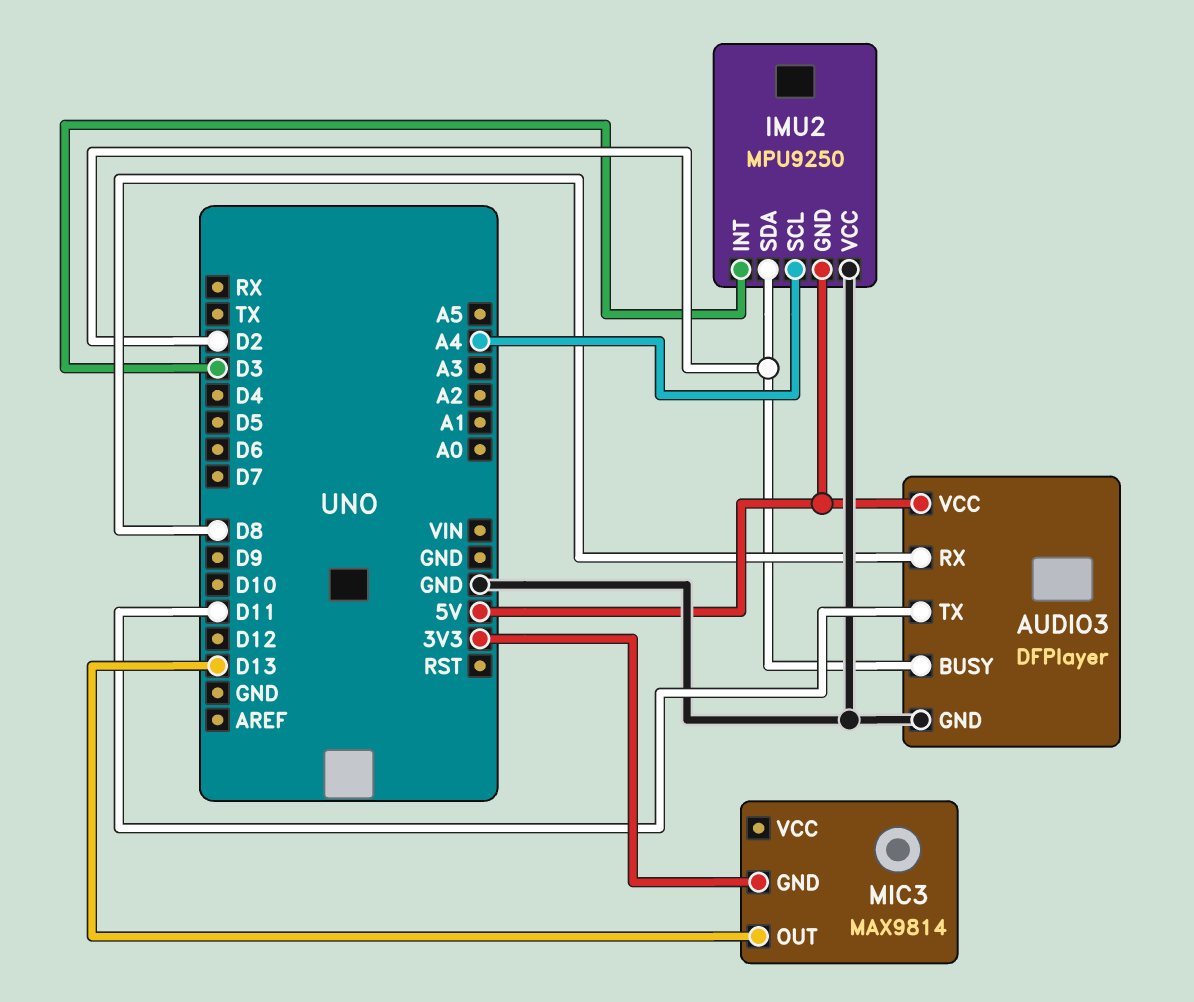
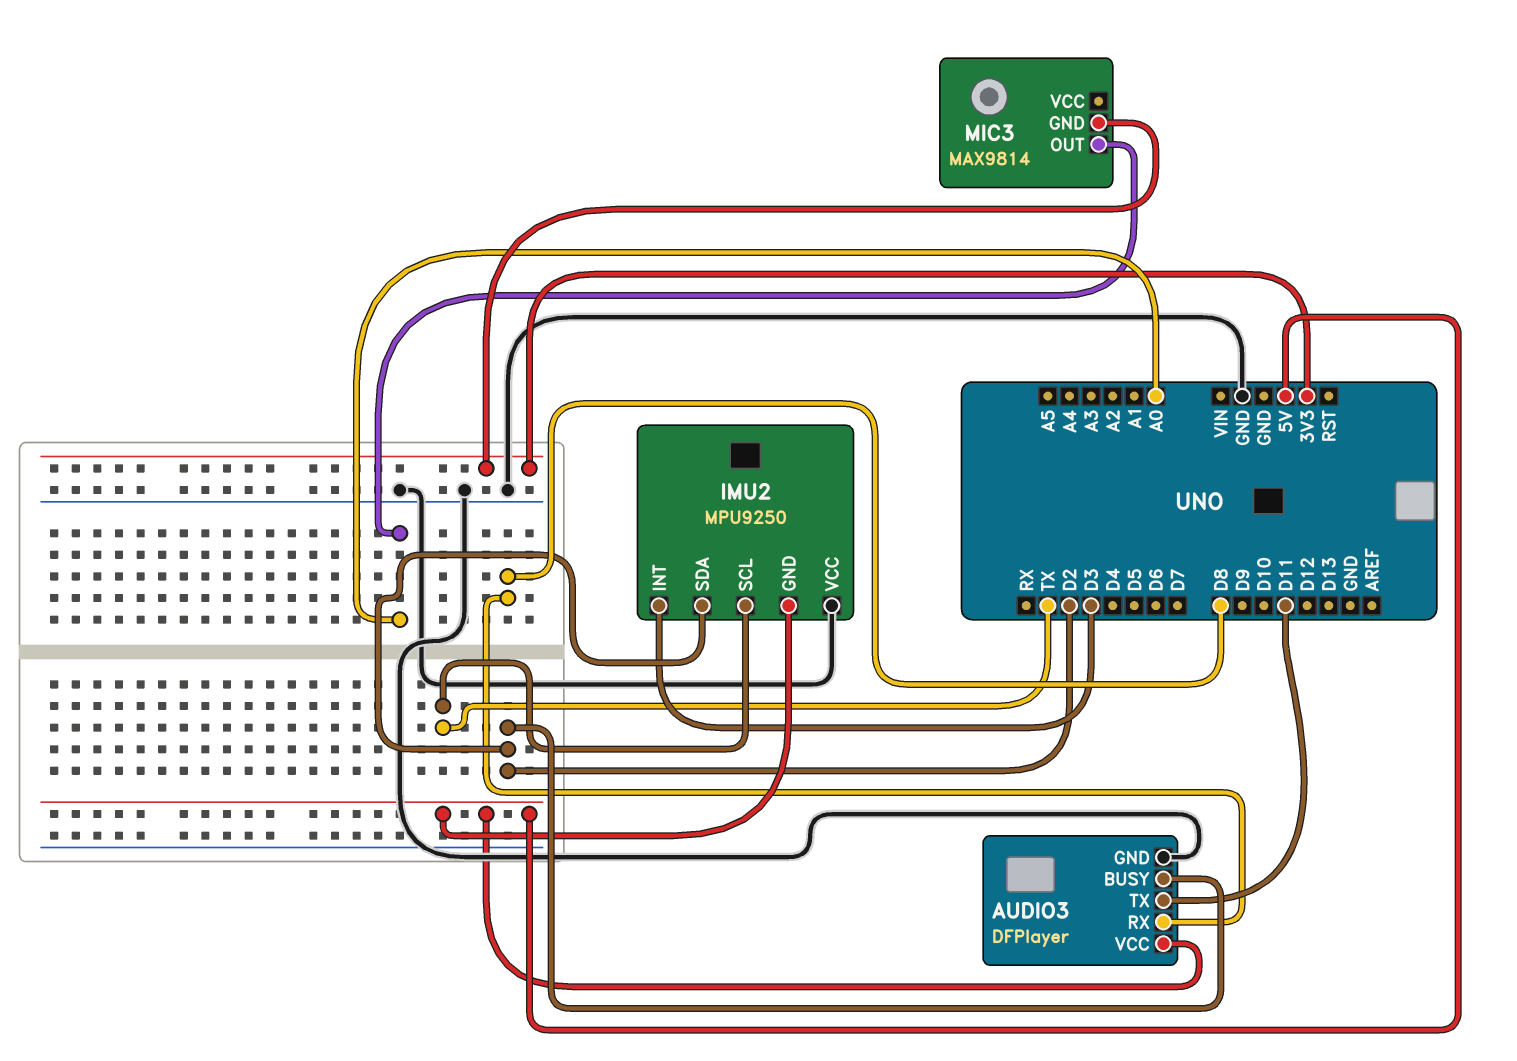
IMU2 pin SCL: A4 -> TX
MIC3 pin OUT: D13 -> A0

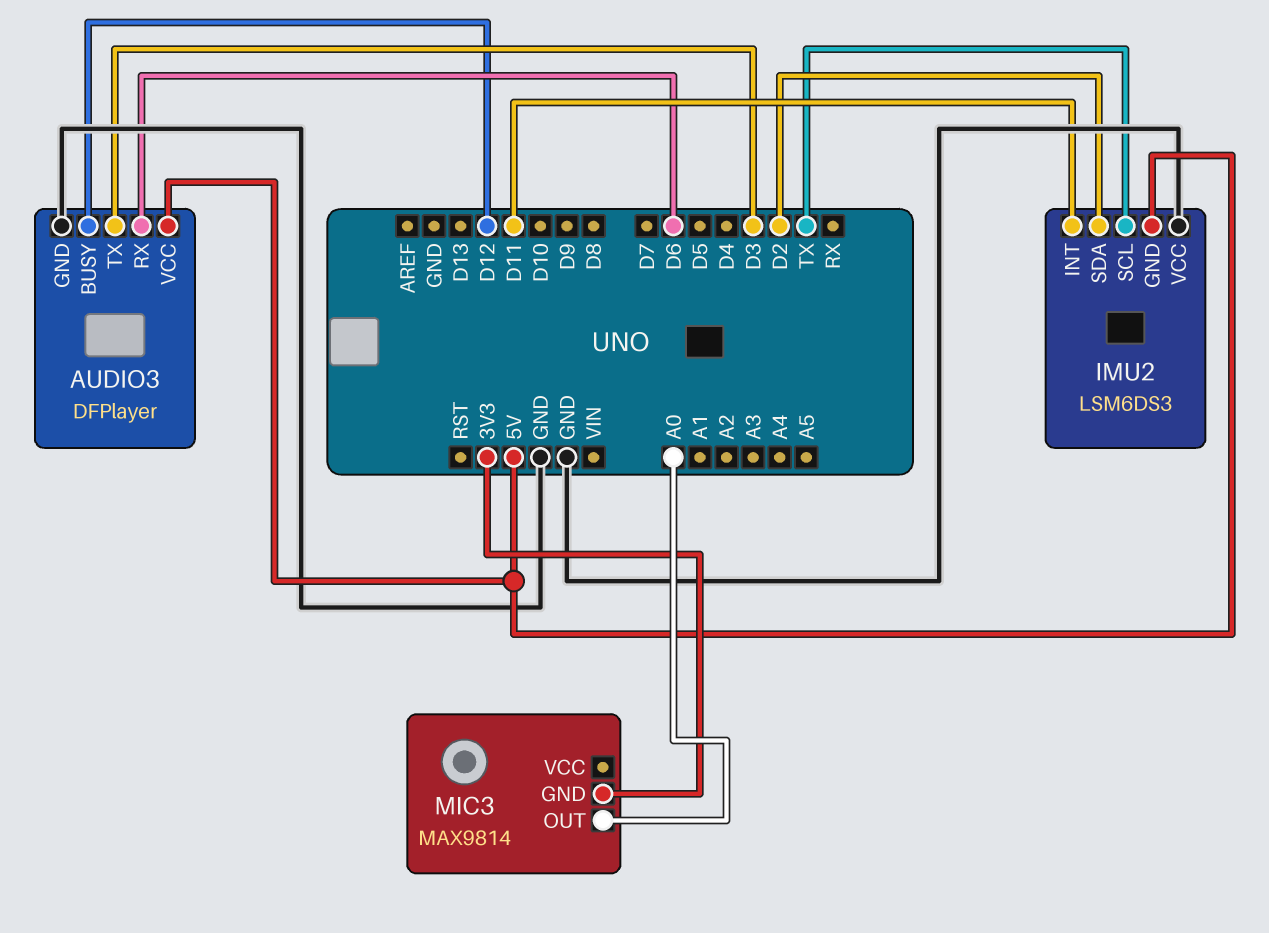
AUDIO3 pin BUSY: D2 -> D12
AUDIO3 pin RX: D8 -> D6
AUDIO3 pin TX: D11 -> D3
IMU2: MPU9250 -> LSM6DS3
IMU2 pin INT: D3 -> D11

